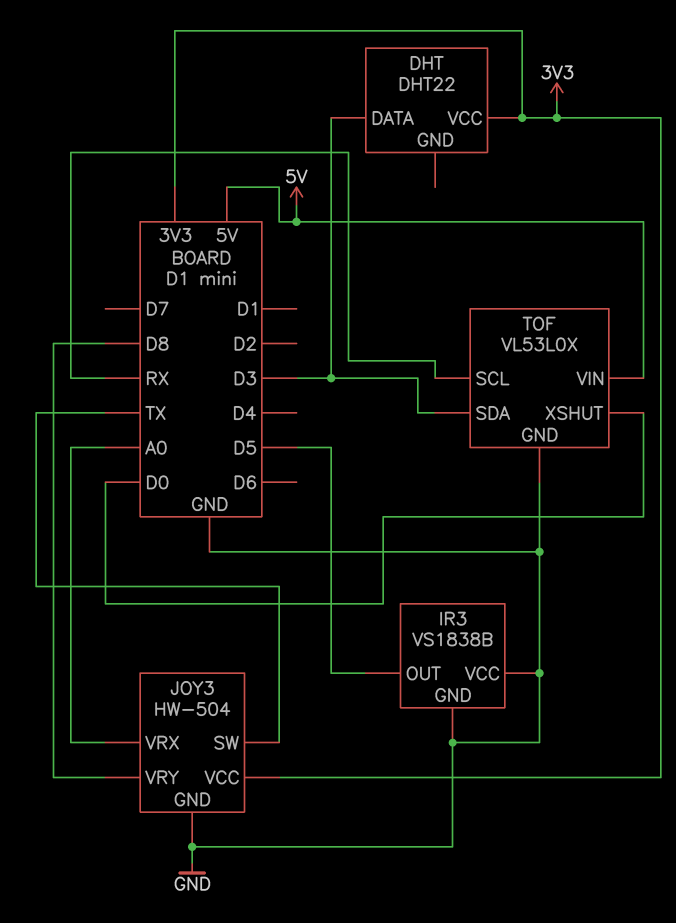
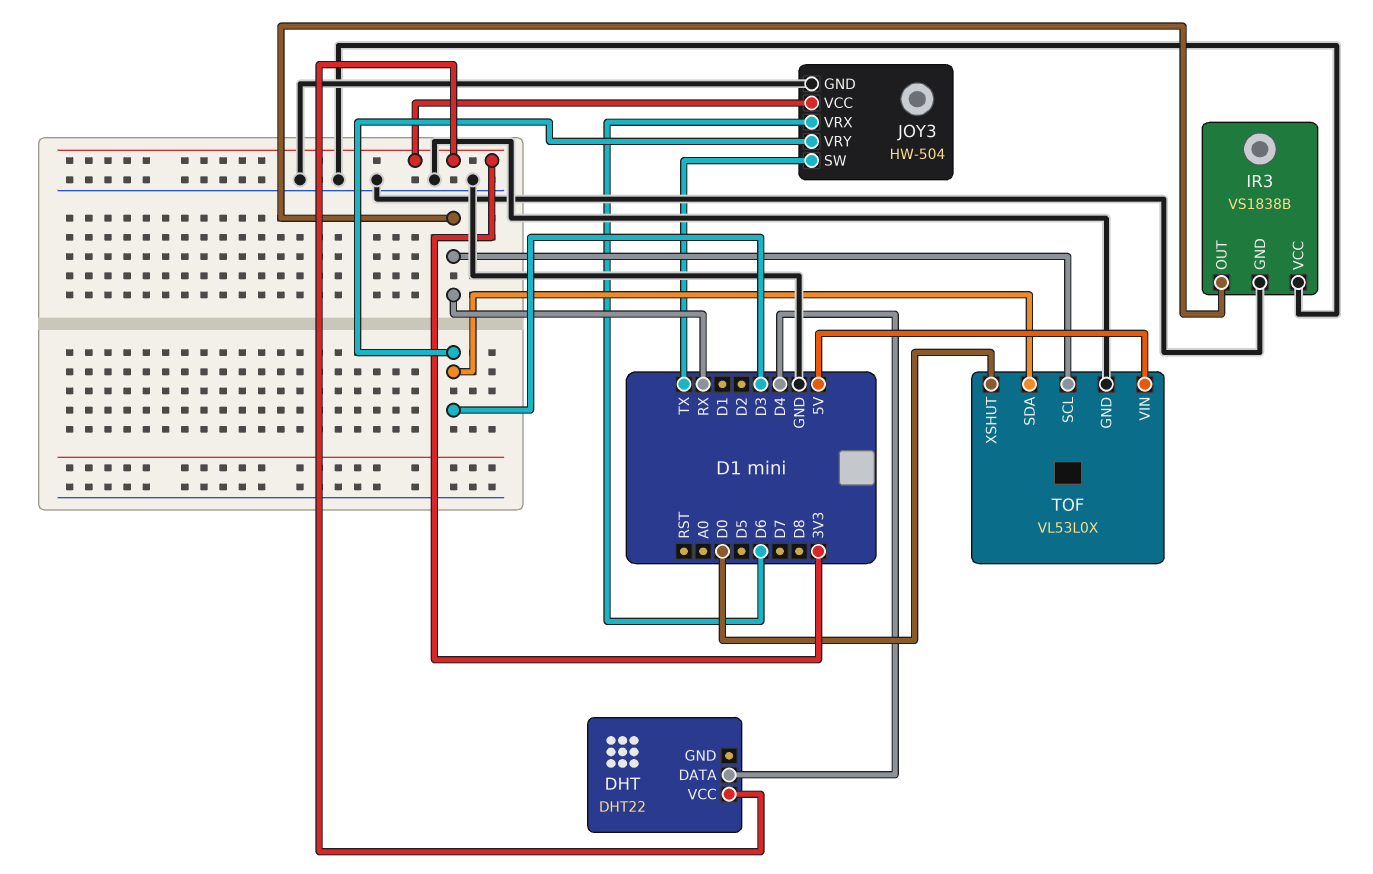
DHT pin DATA: D3 -> D4
IR3 pin OUT: D5 -> RX
JOY3 pin VRX: A0 -> D6
JOY3 pin VRY: D8 -> D3

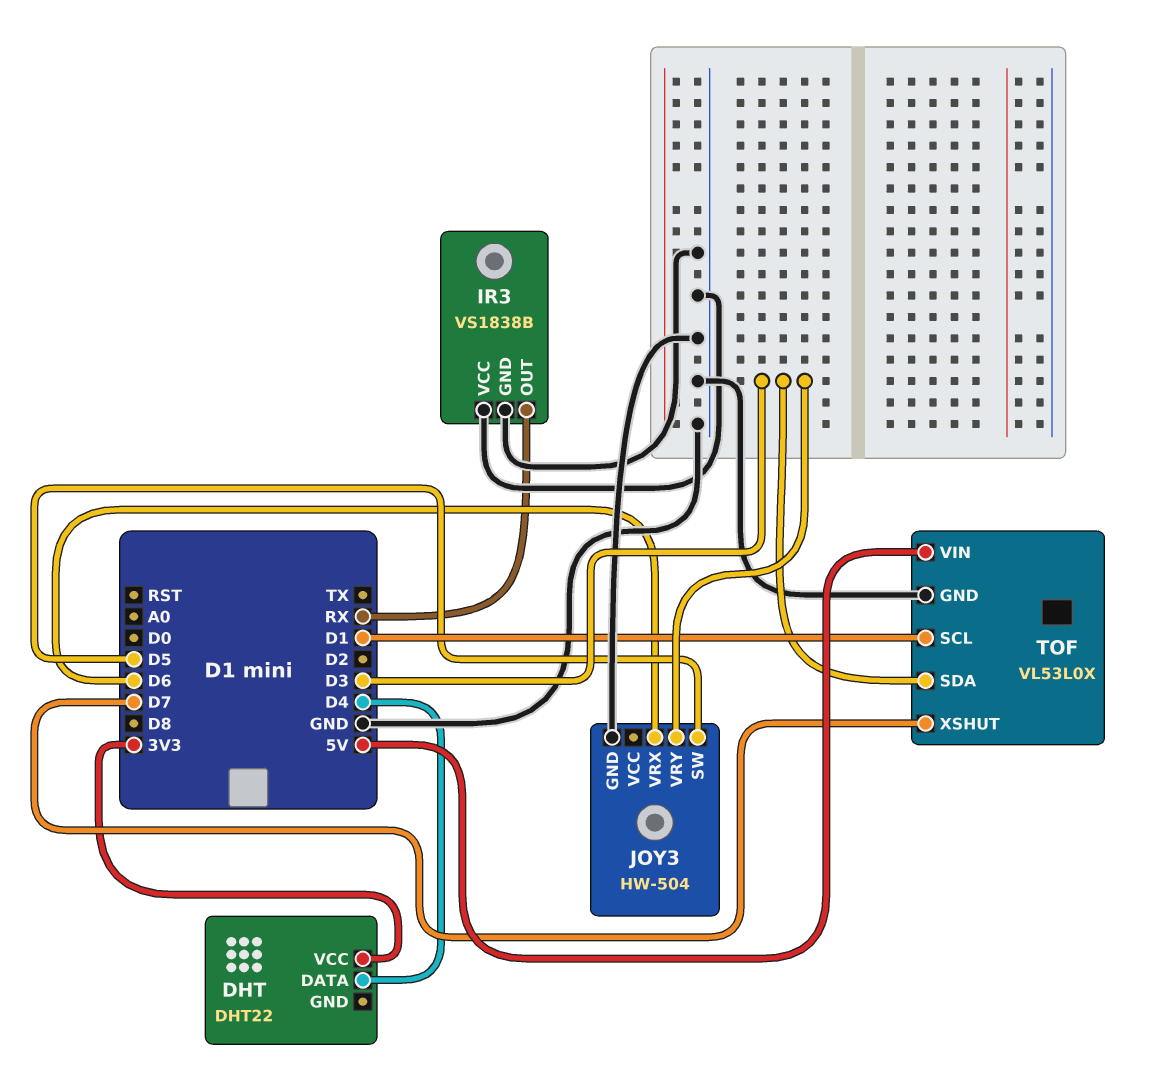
JOY3 pin SW: TX -> D5
JOY3 pin VCC: 3V3 -> none
TOF pin SCL: RX -> D1
TOF pin XSHUT: D0 -> D7

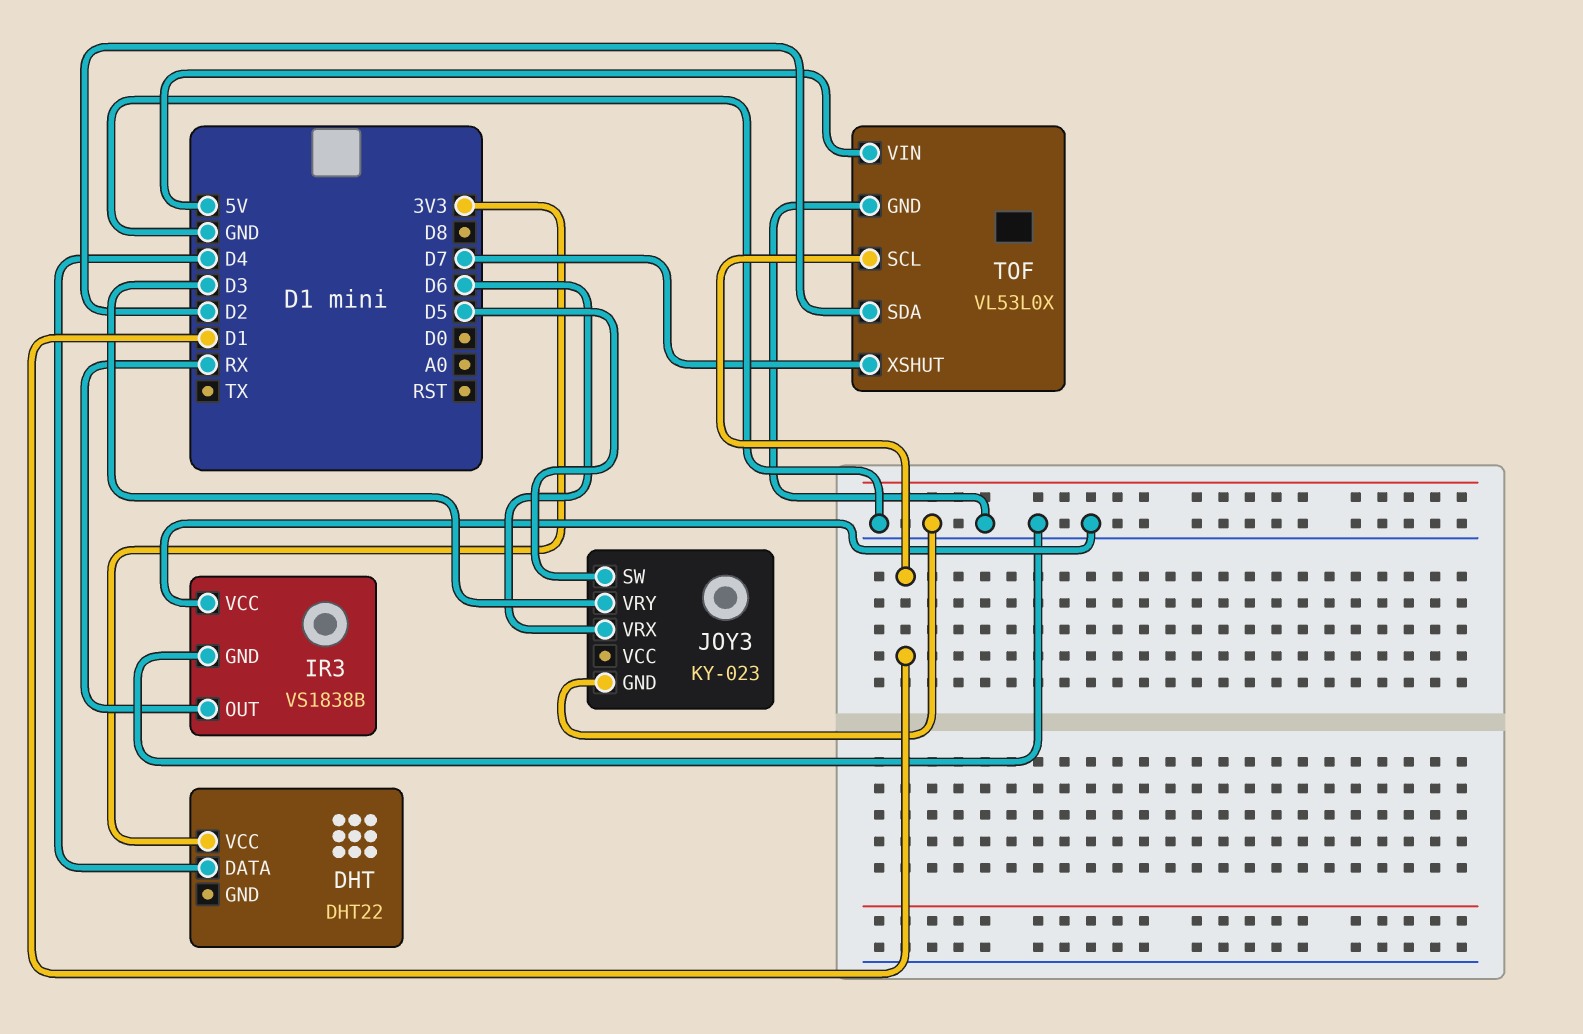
JOY3: HW-504 -> KY-023
TOF pin SDA: D3 -> D2

